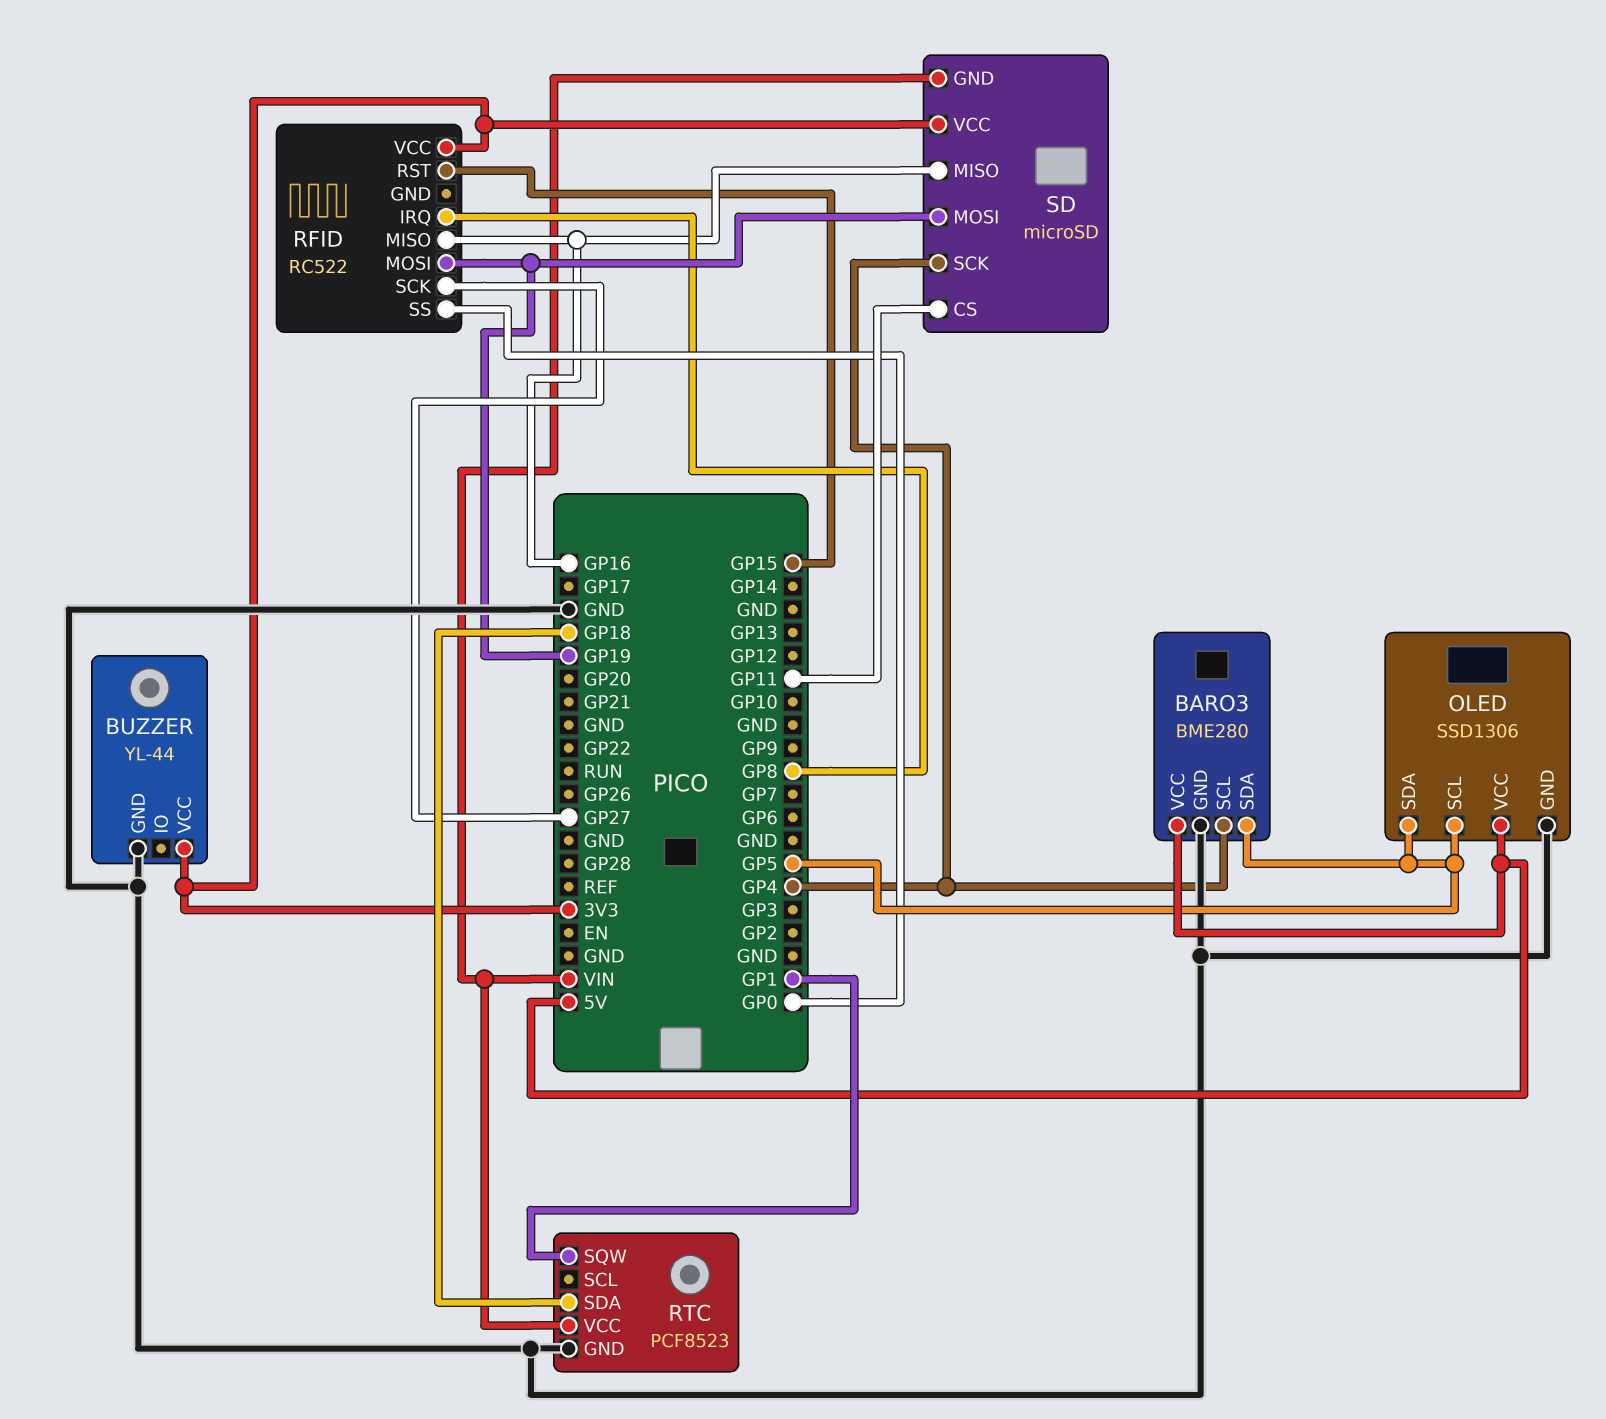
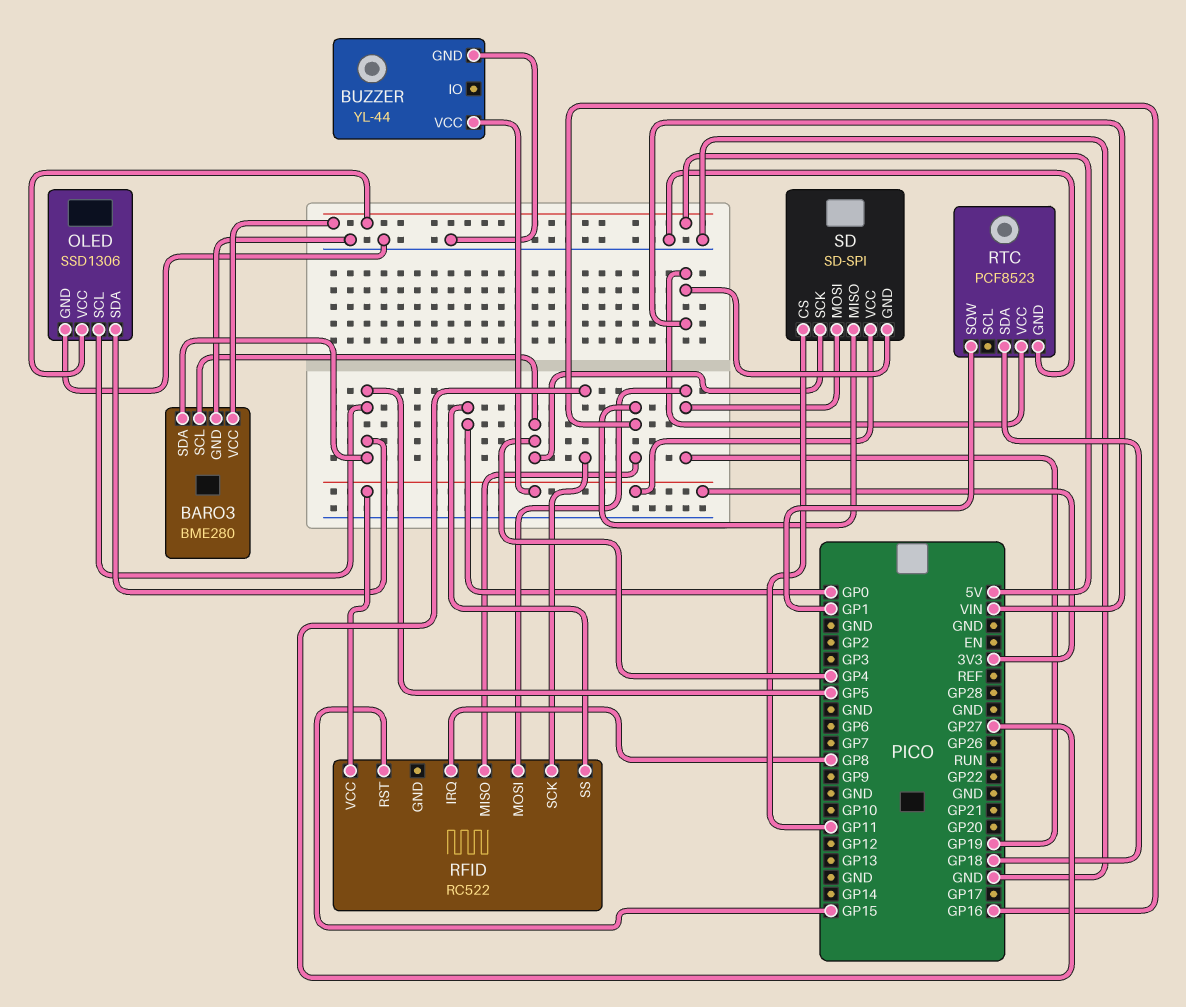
SD: microSD -> SD-SPI

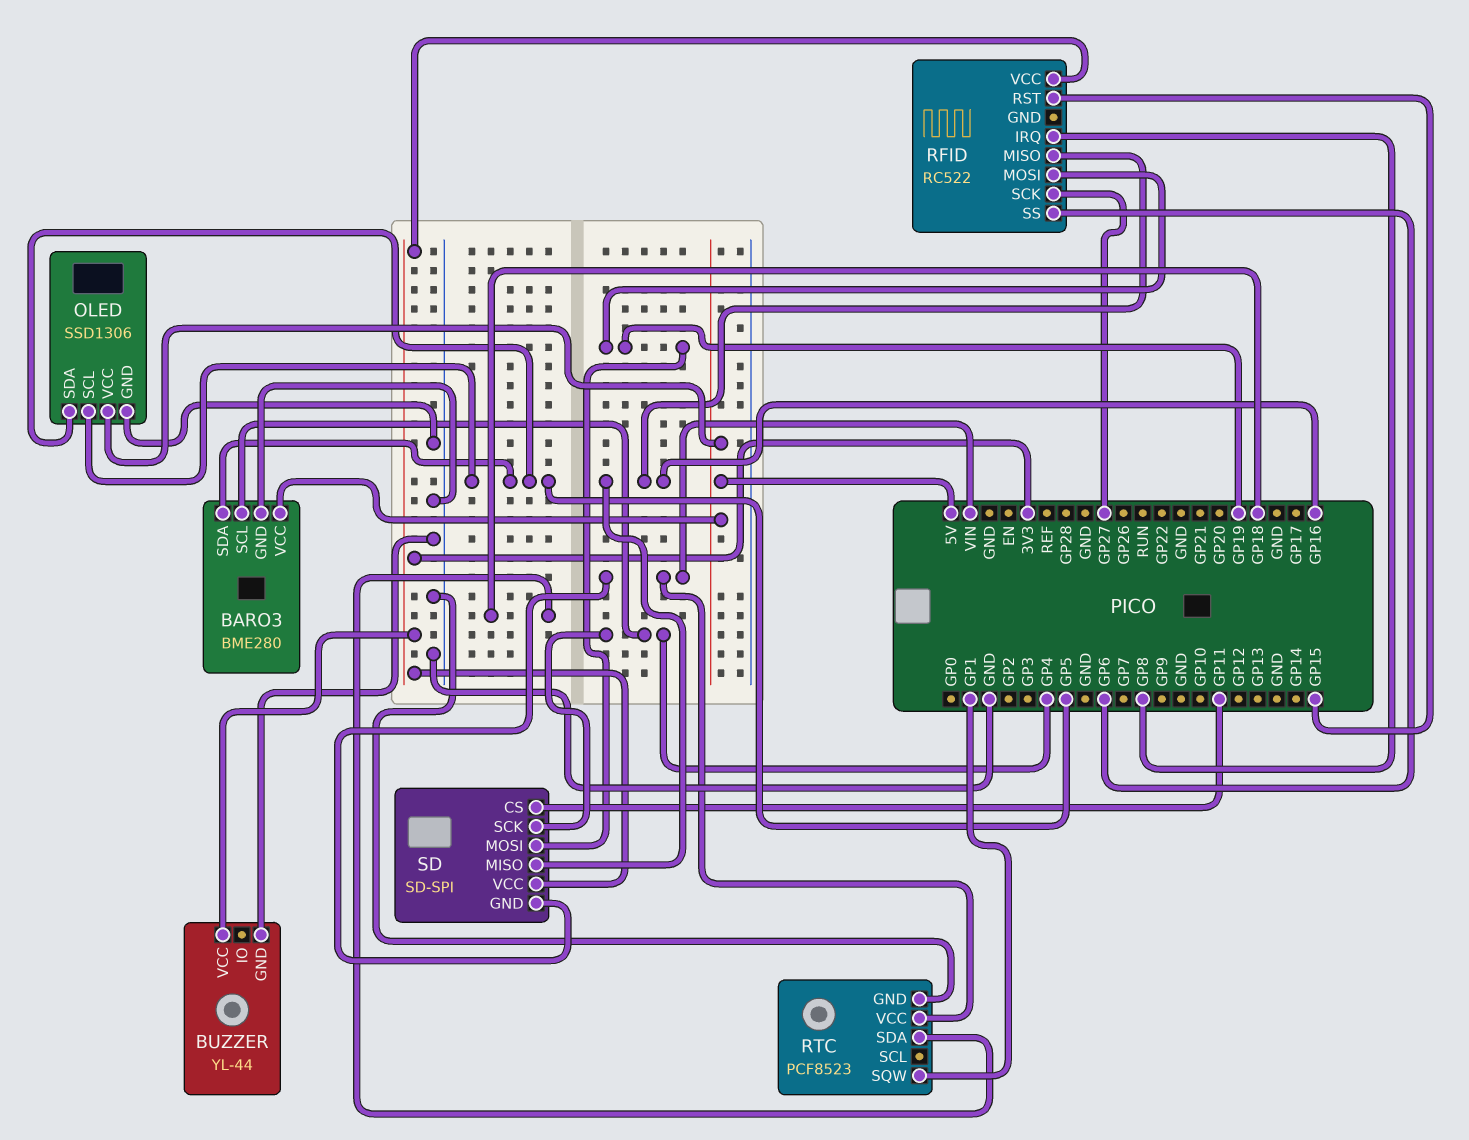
RFID pin SS: GP0 -> GP6

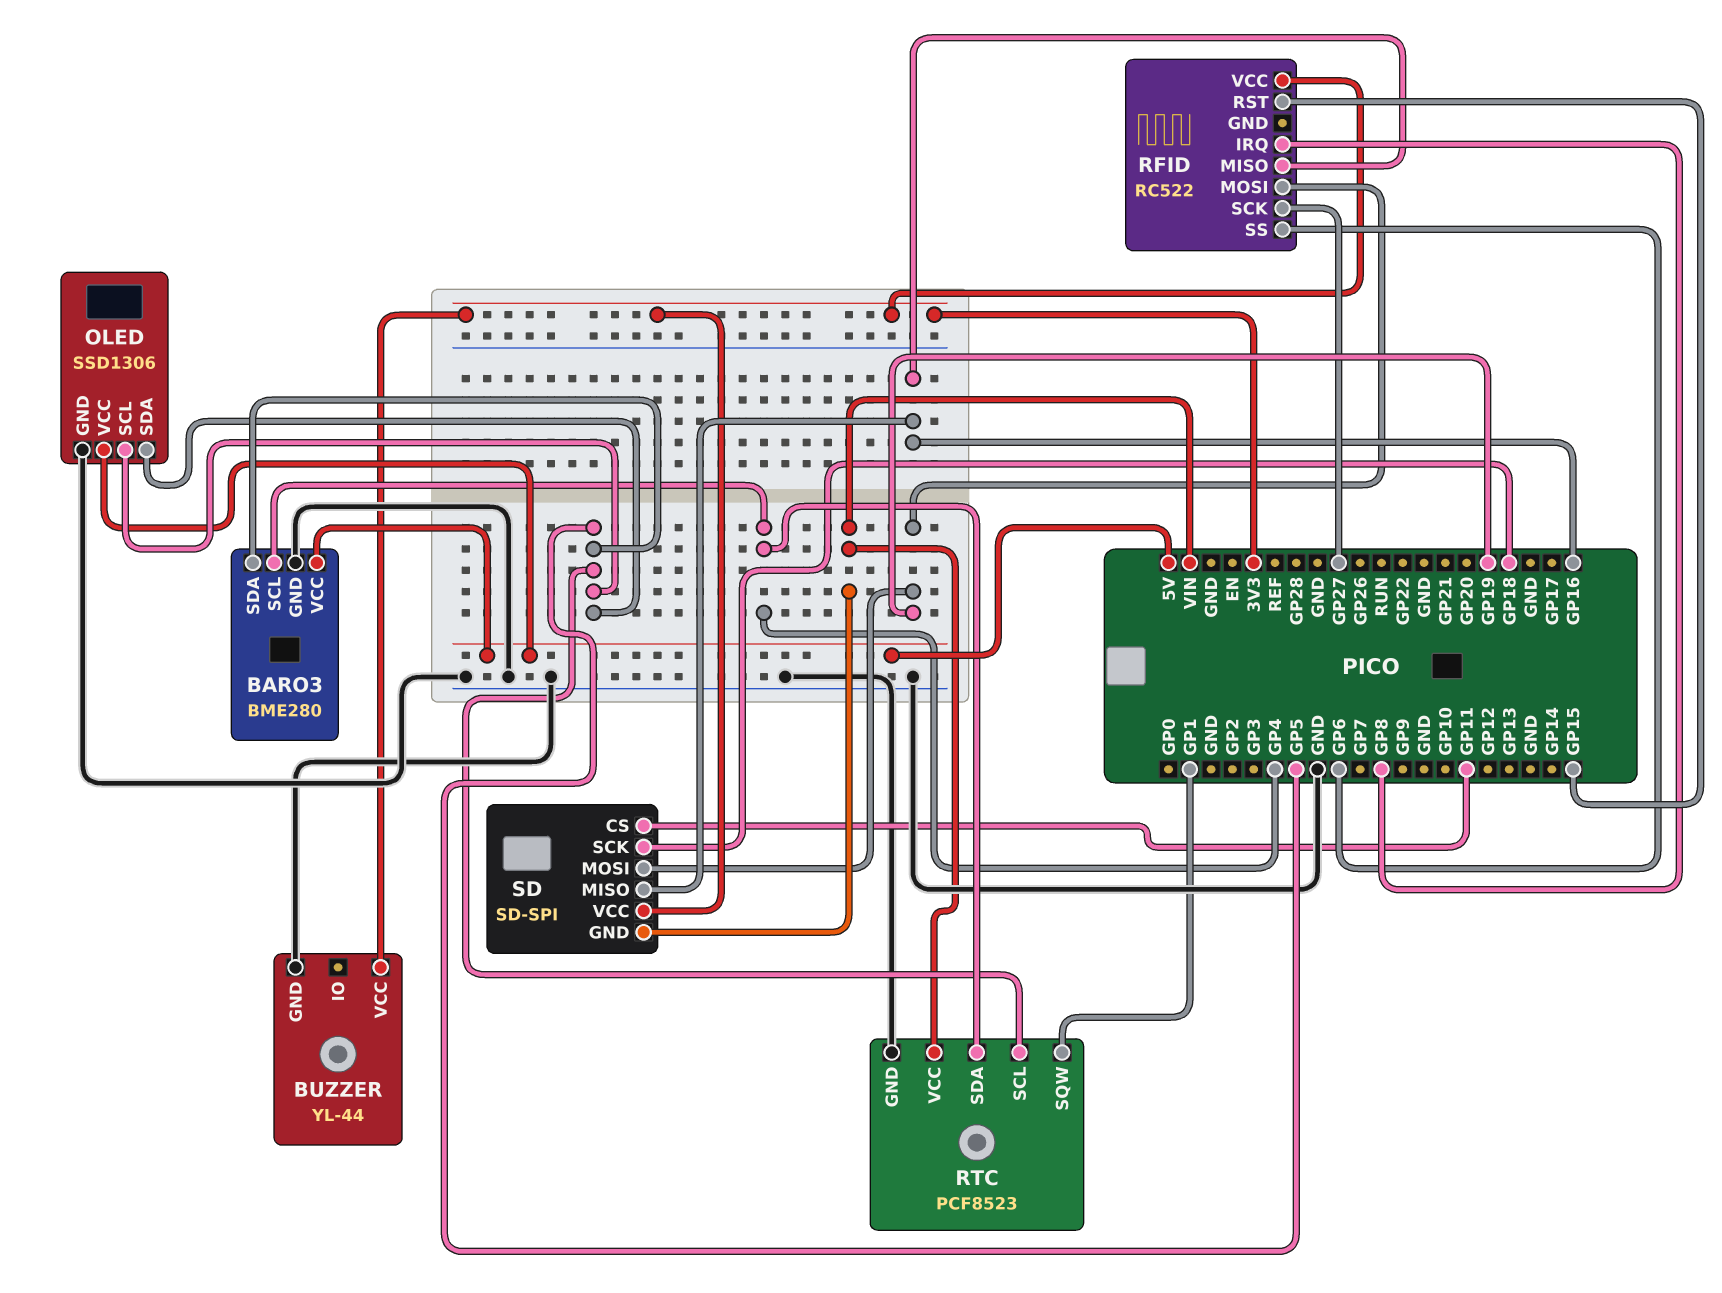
RTC pin SCL: none -> GP5
RTC pin SDA: GP18 -> GP4
SD pin SCK: GP4 -> GP18

